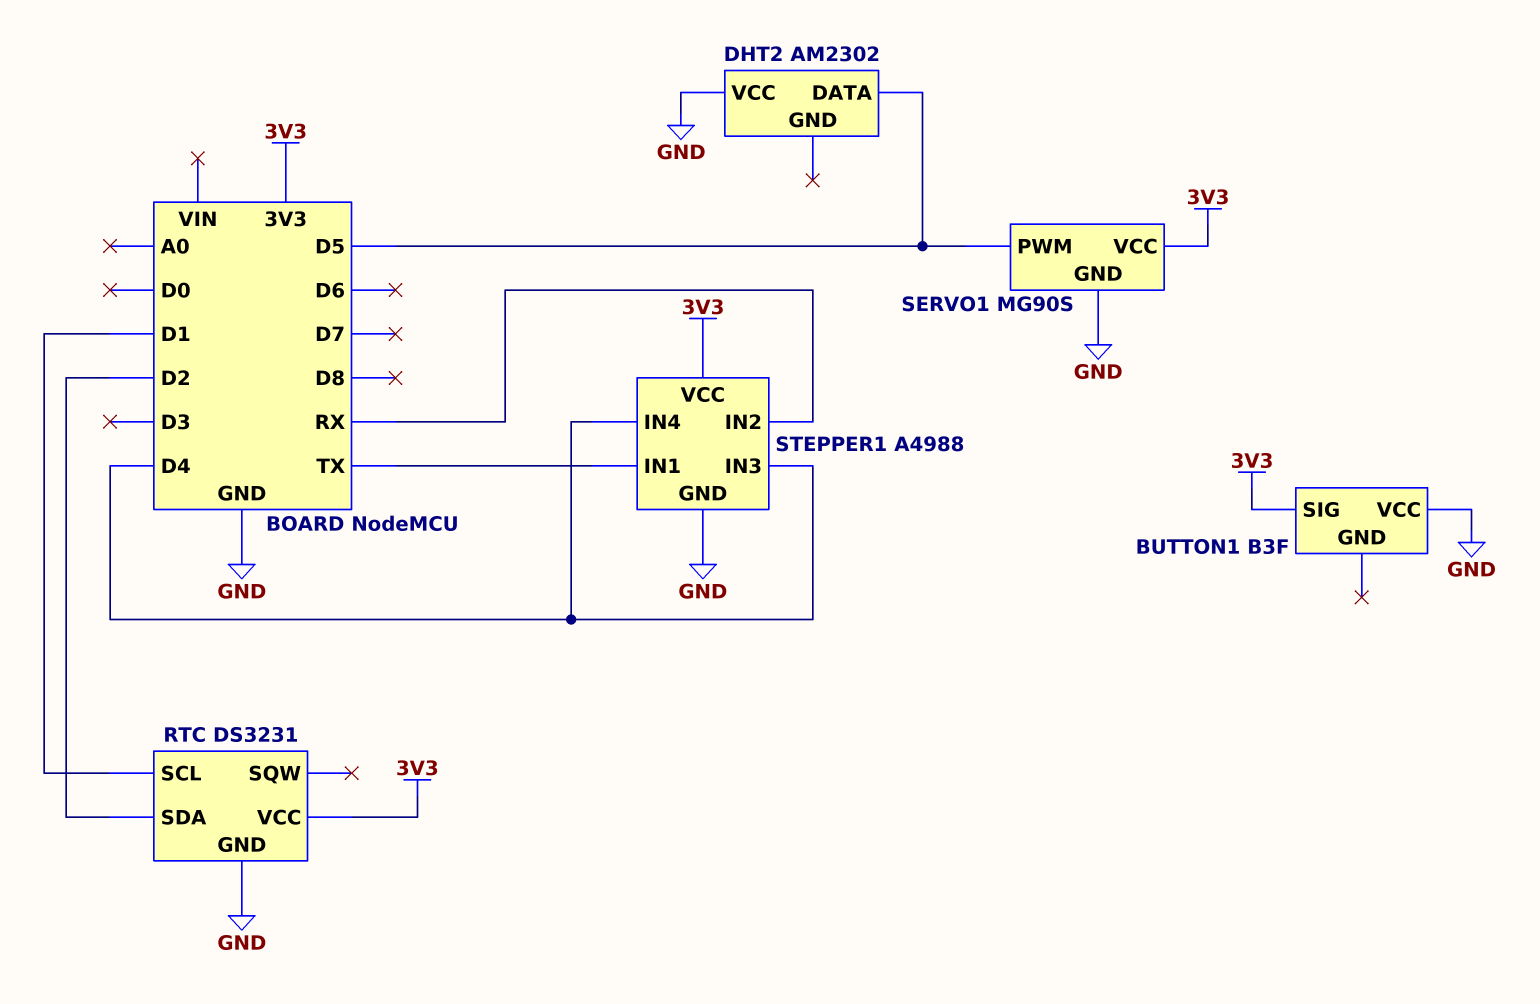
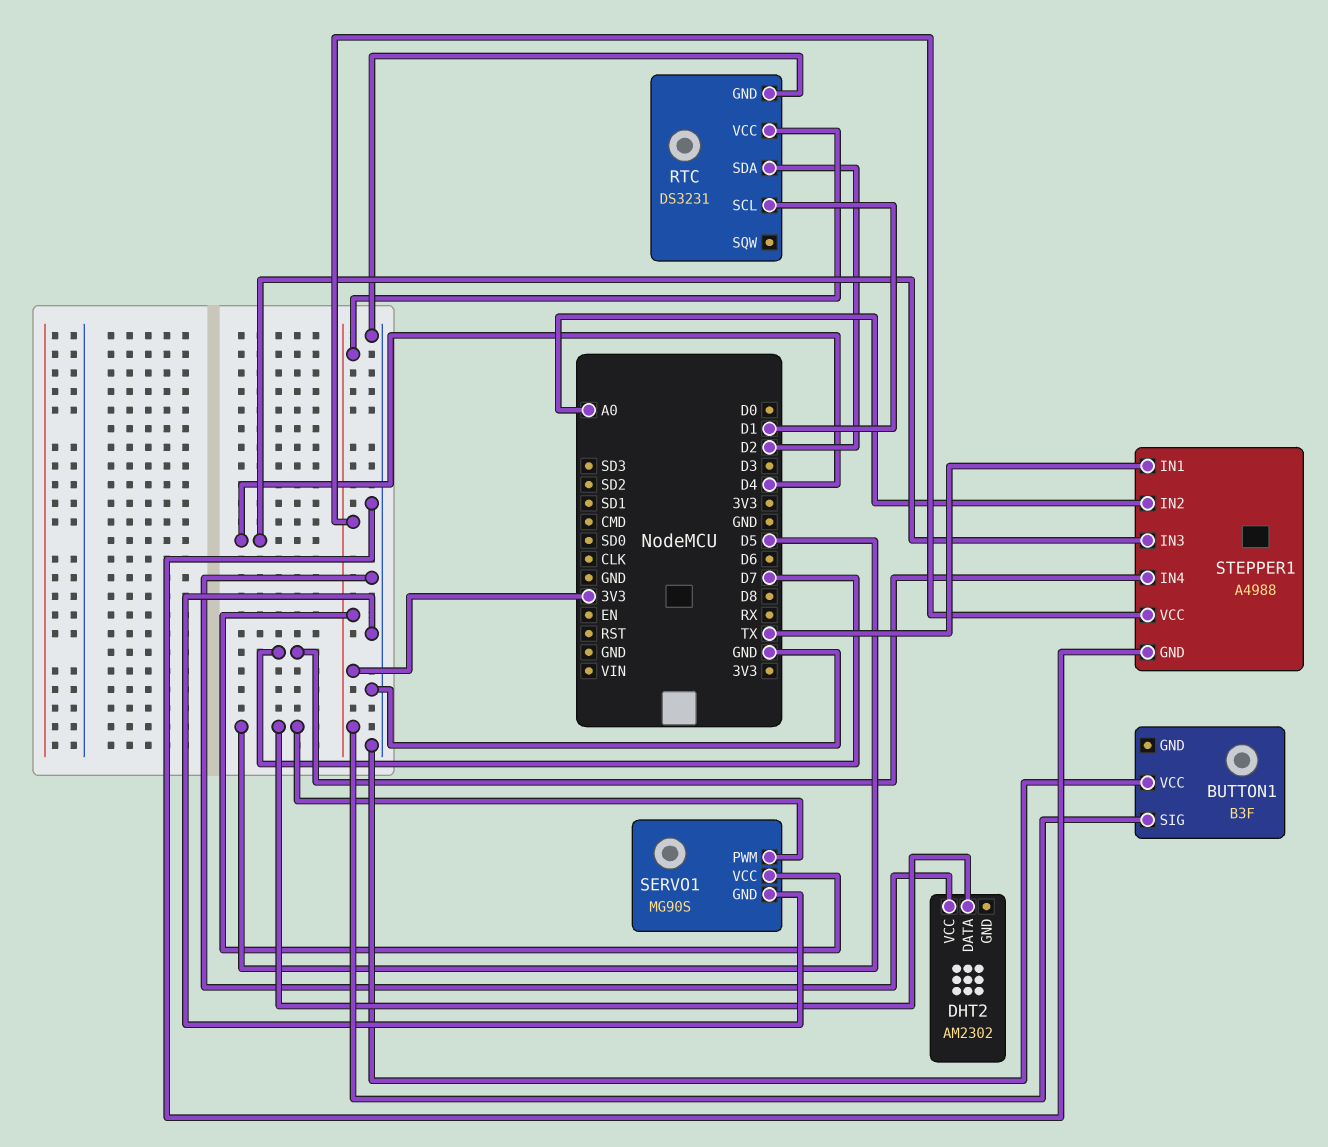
STEPPER1 pin IN2: RX -> A0
STEPPER1 pin IN4: D4 -> D7

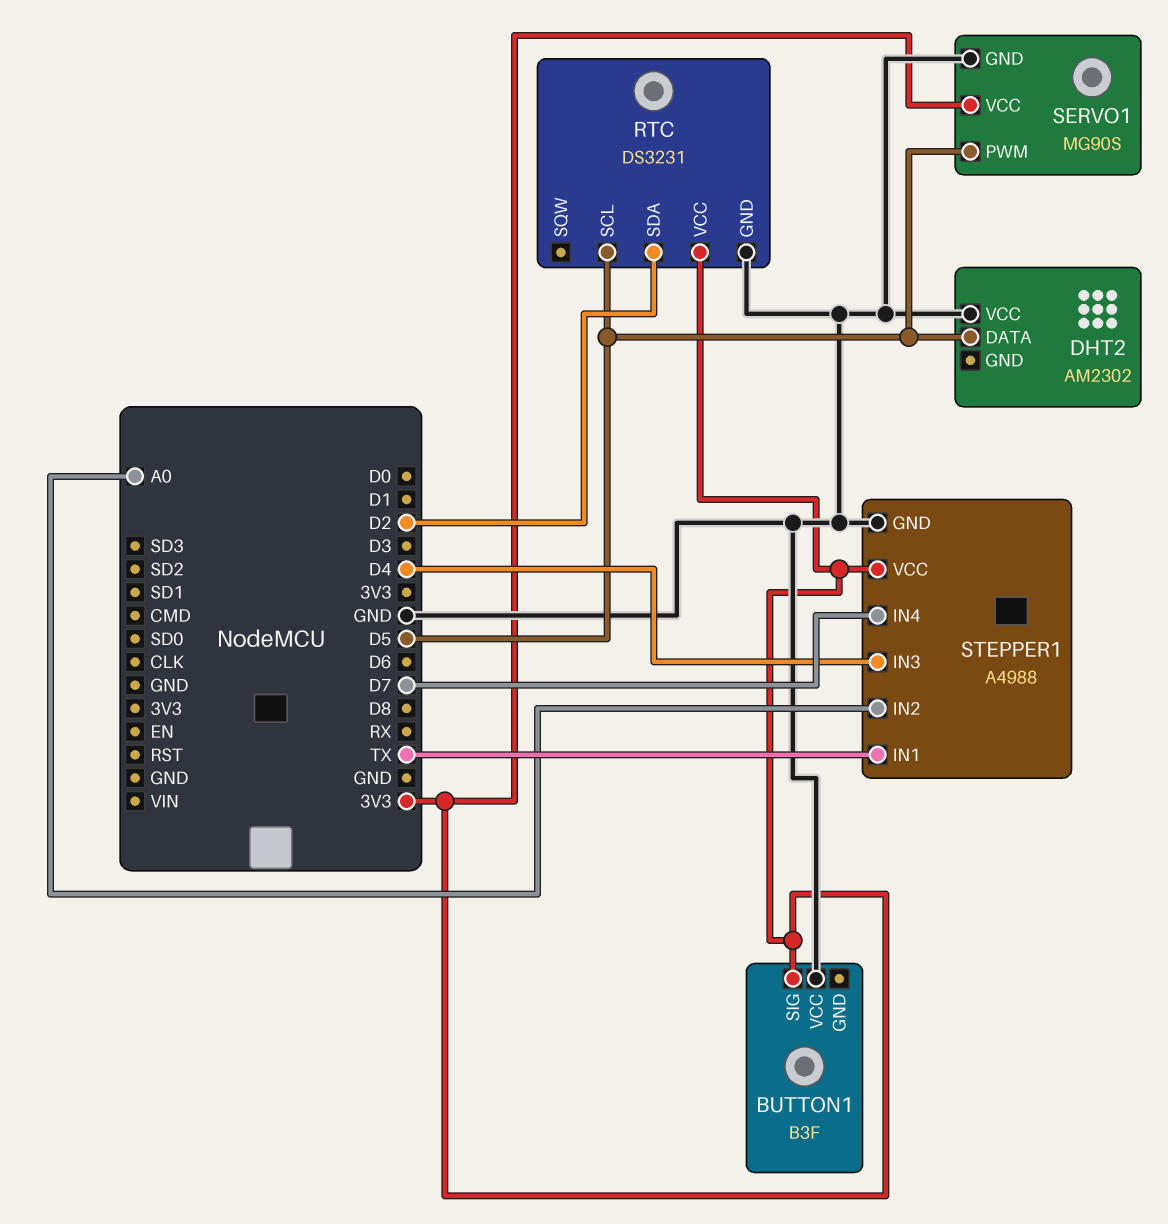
RTC pin SCL: D1 -> D5

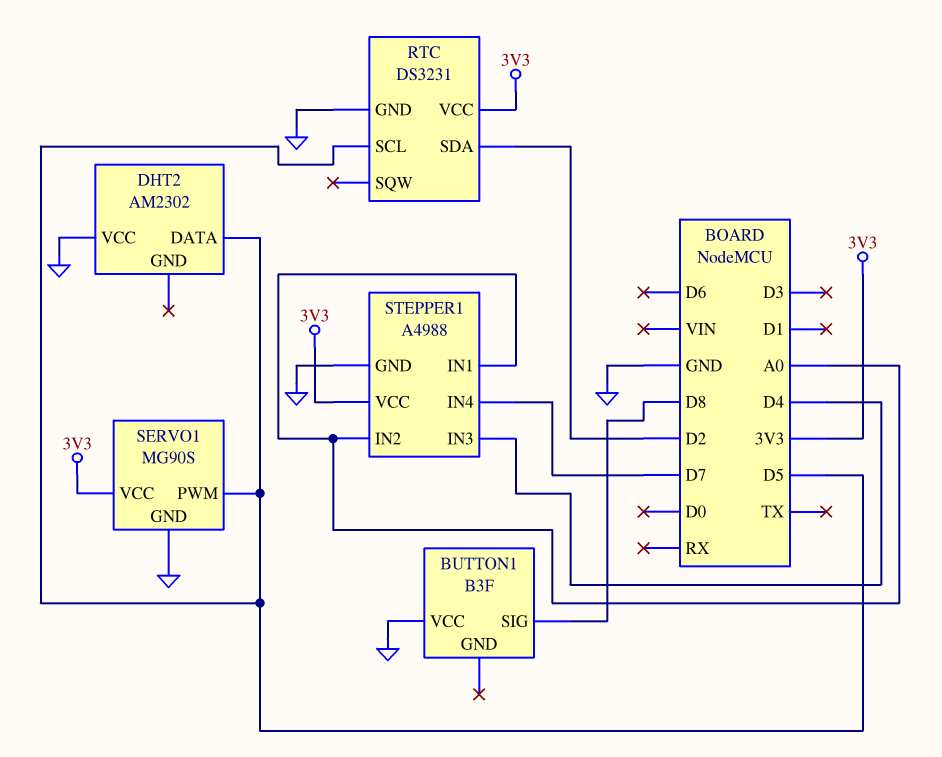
BUTTON1 pin SIG: 3V3 -> D8
STEPPER1 pin IN1: TX -> A0

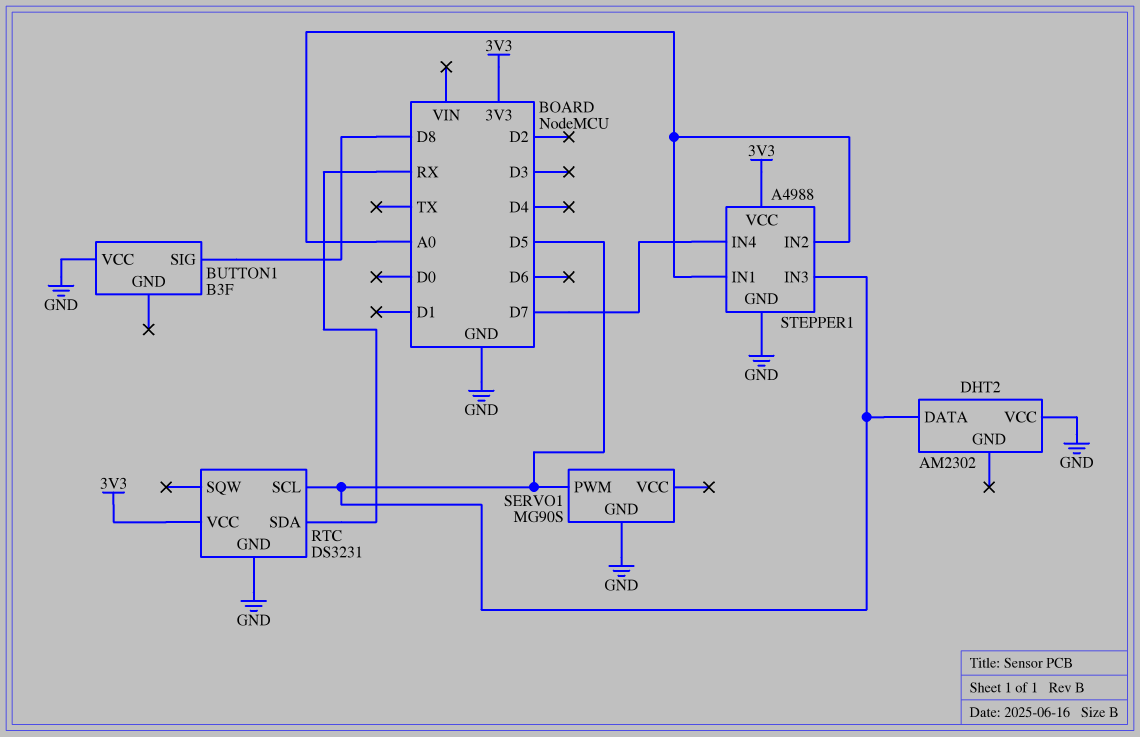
RTC pin SDA: D2 -> RX
SERVO1 pin VCC: 3V3 -> none
STEPPER1 pin IN3: D4 -> D5

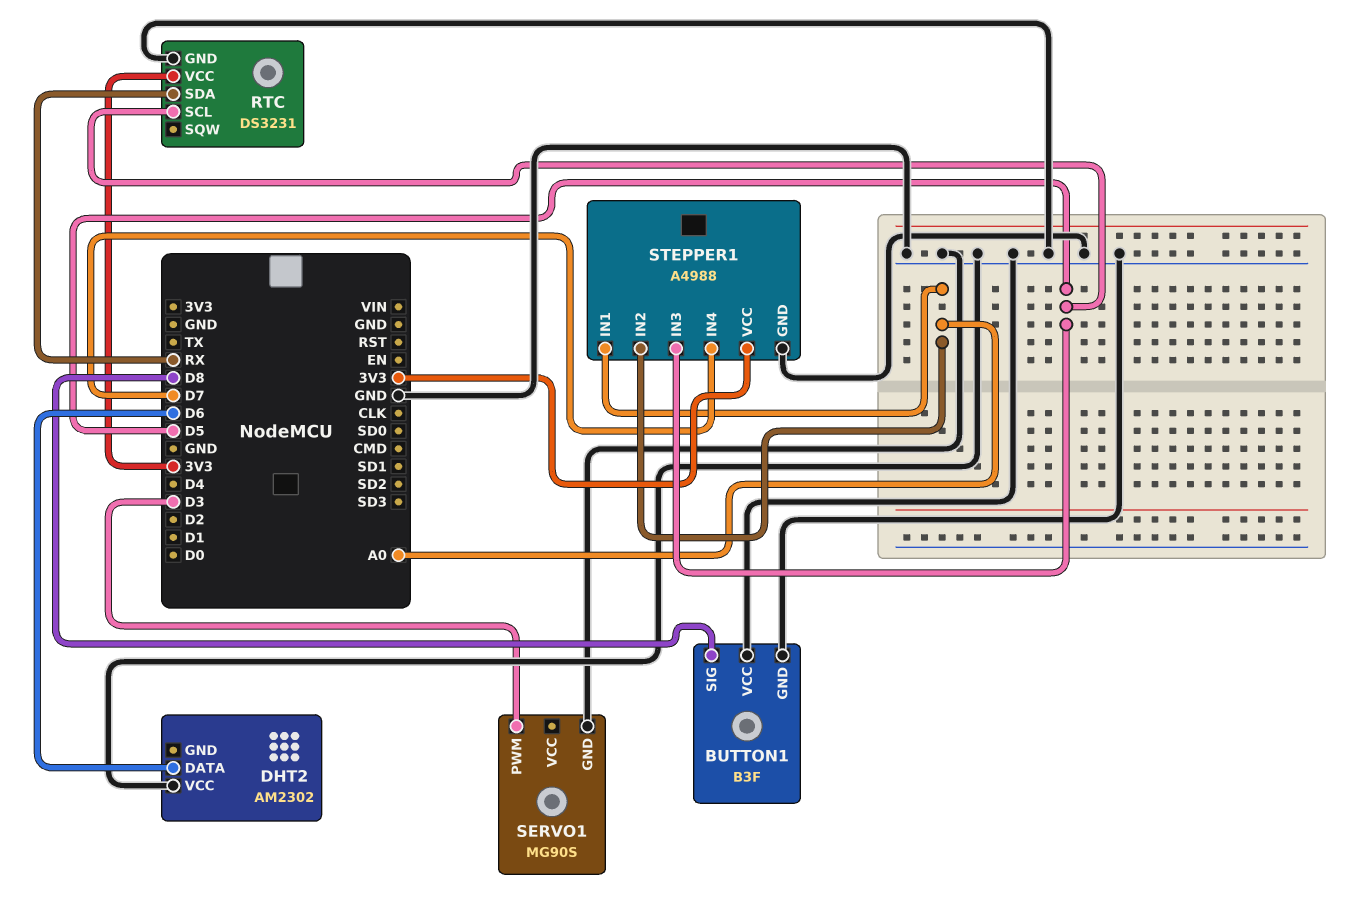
BUTTON1 pin GND: none -> GND
DHT2 pin DATA: D5 -> D6
SERVO1 pin PWM: D5 -> D3

